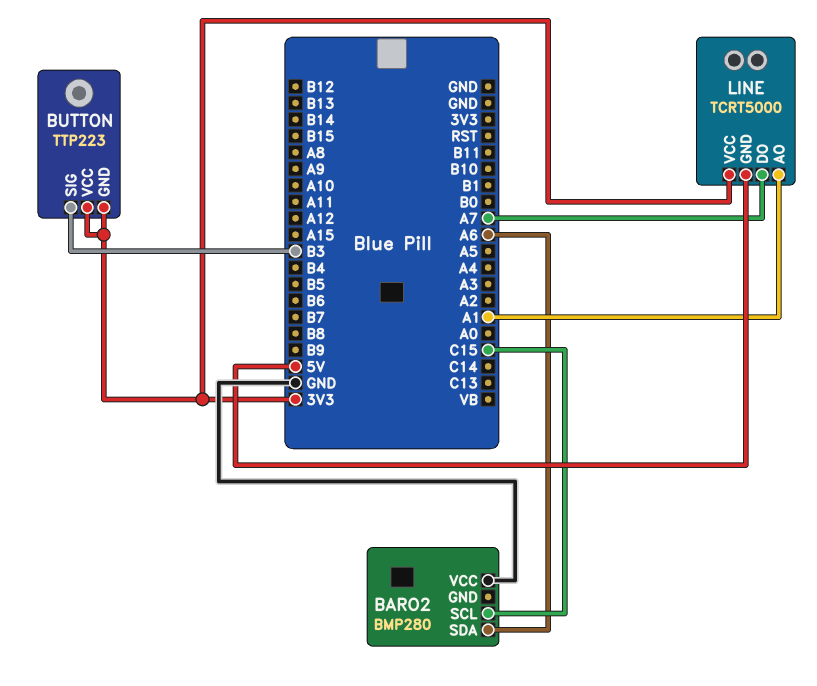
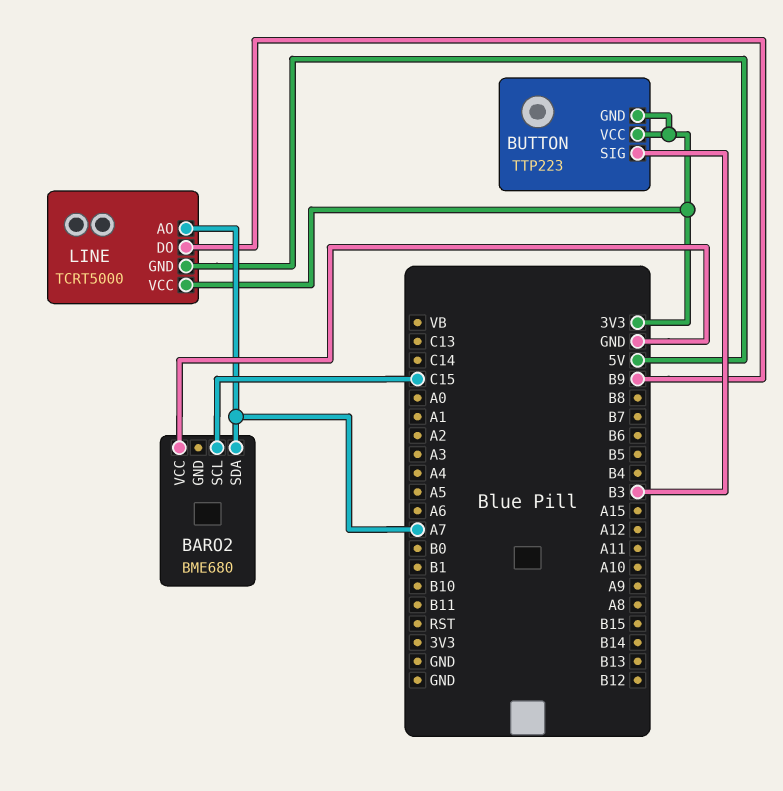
BARO2: BMP280 -> BME680
BARO2 pin SDA: A6 -> A7
LINE pin AO: A1 -> A7
LINE pin DO: A7 -> B9

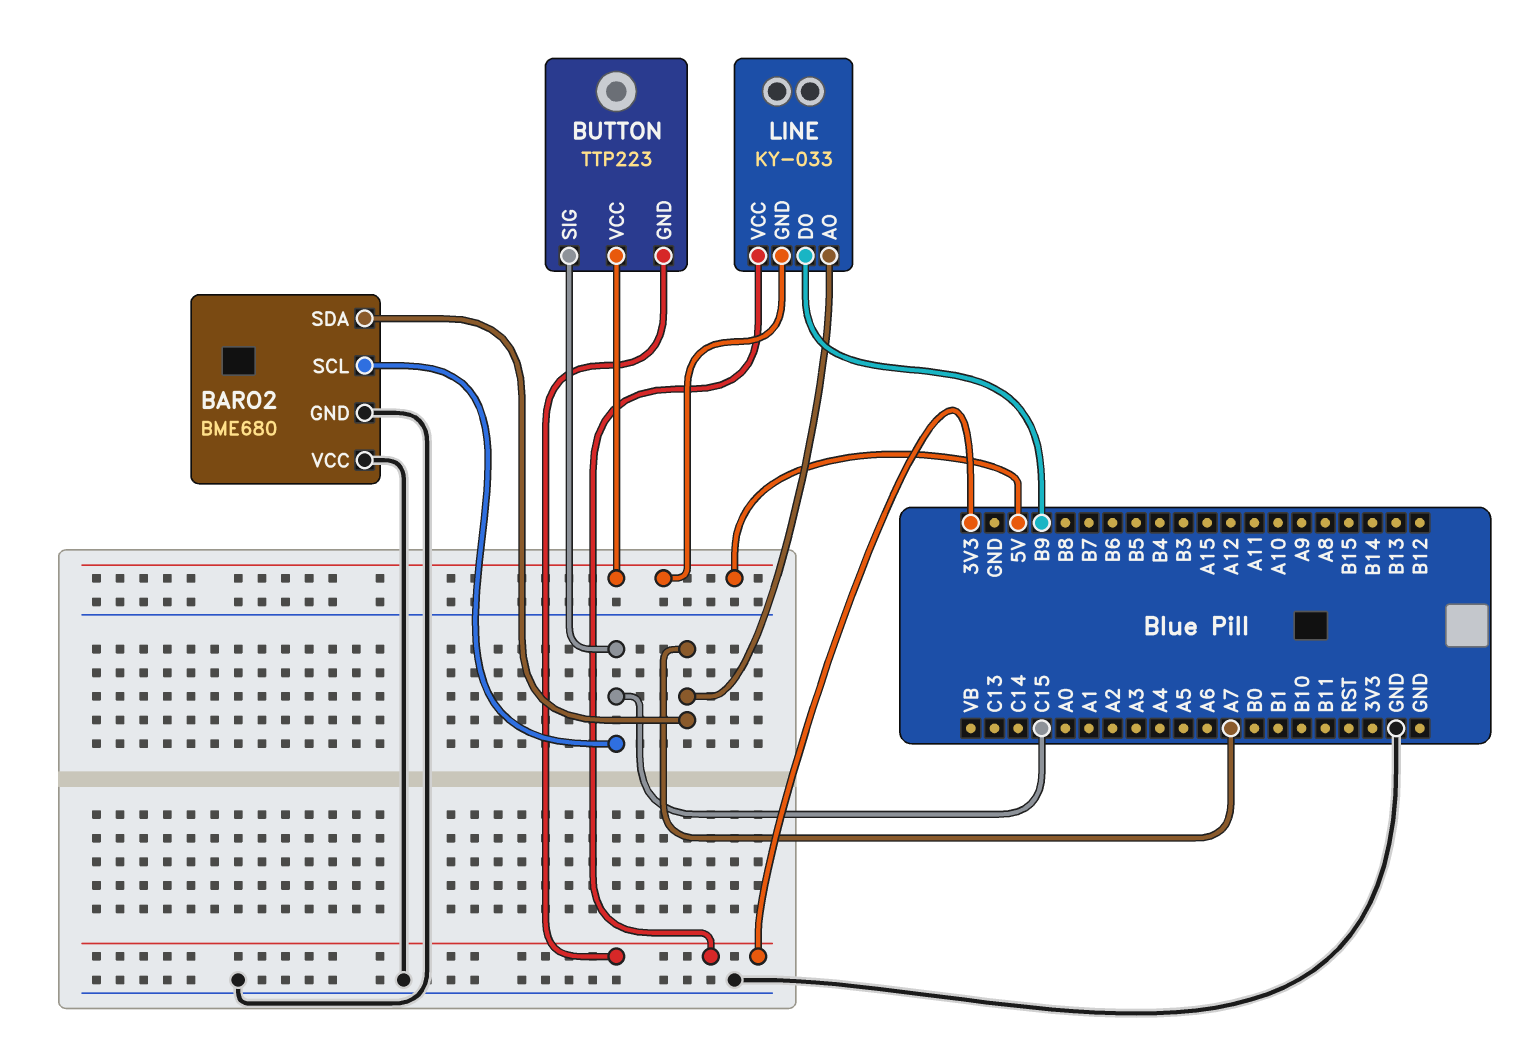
BARO2 pin GND: none -> GND
BUTTON pin SIG: B3 -> C15
BUTTON pin VCC: 3V3 -> 5V
LINE: TCRT5000 -> KY-033

